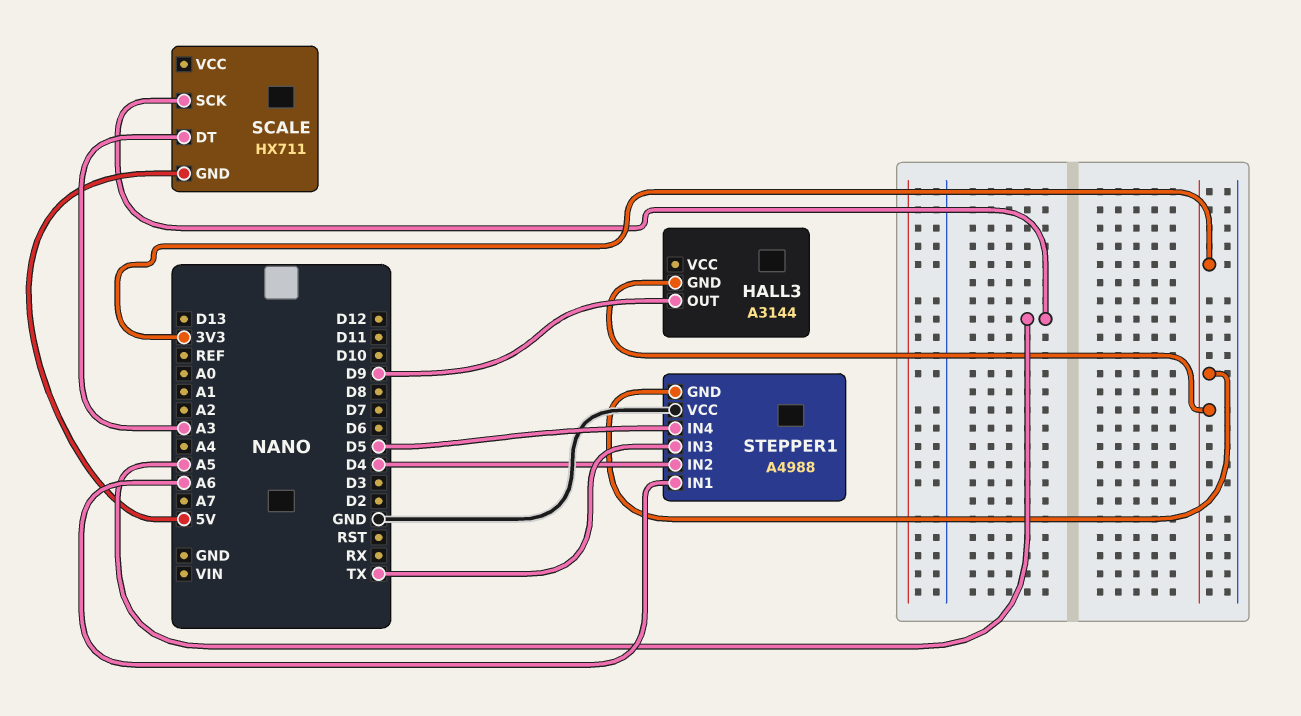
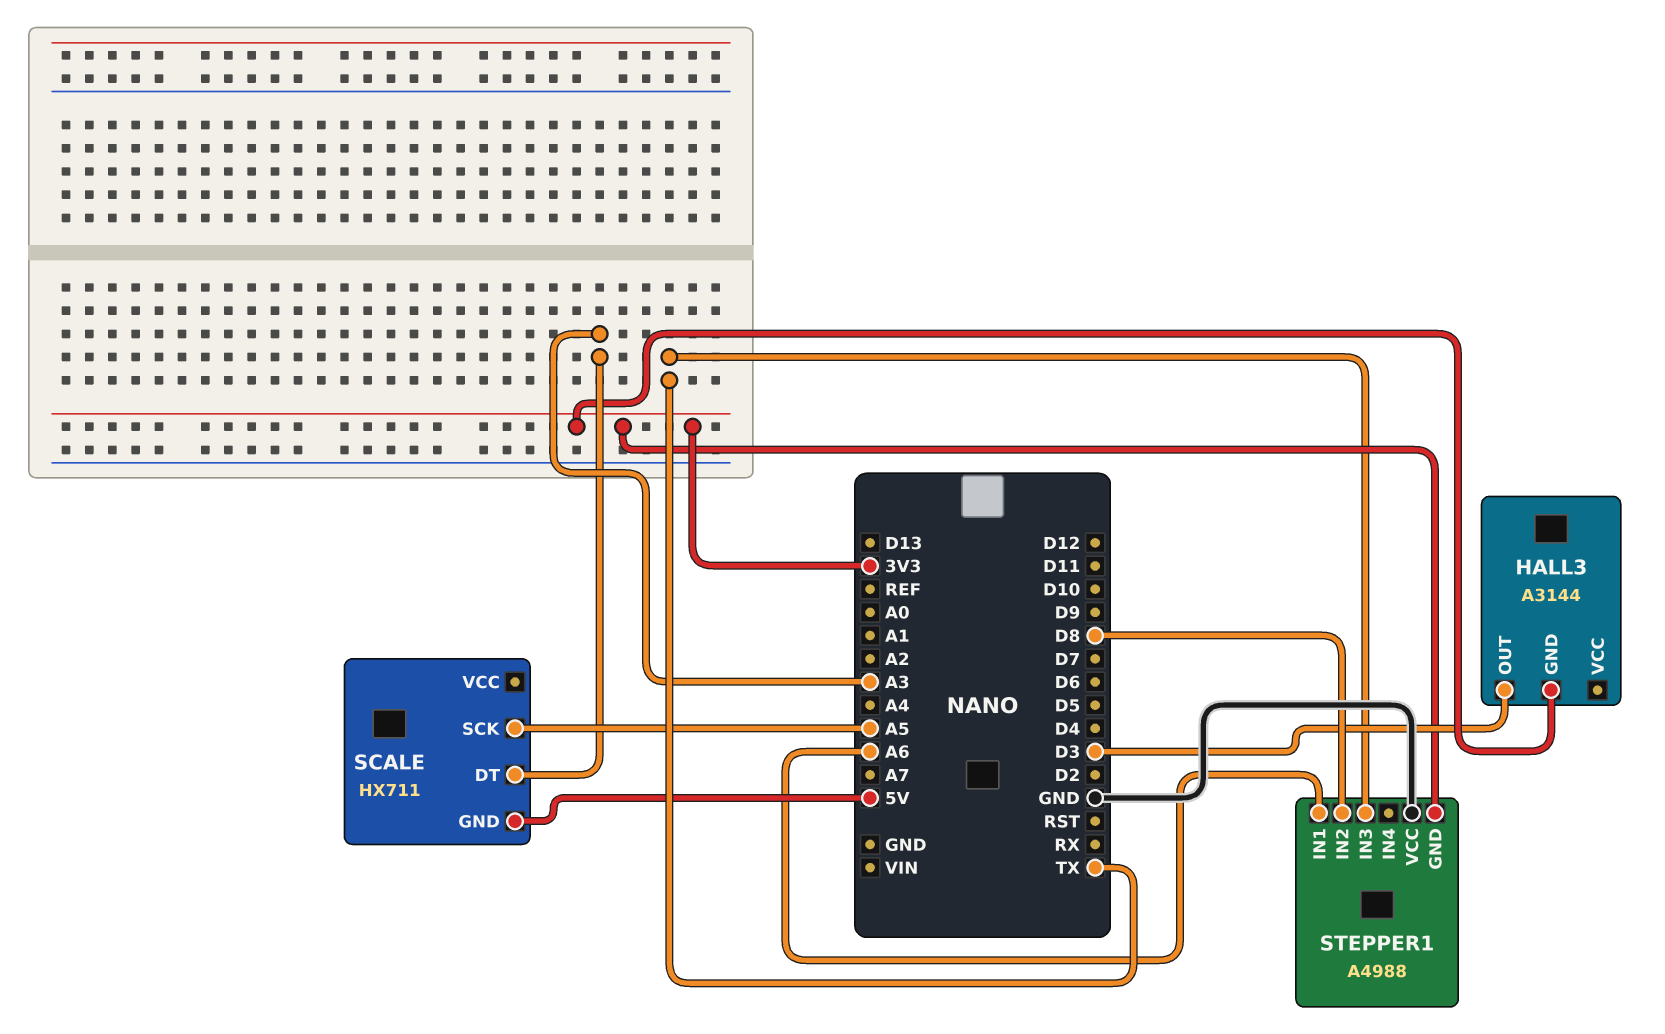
HALL3 pin OUT: D9 -> D3
STEPPER1 pin IN2: D4 -> D8
STEPPER1 pin IN4: D5 -> none

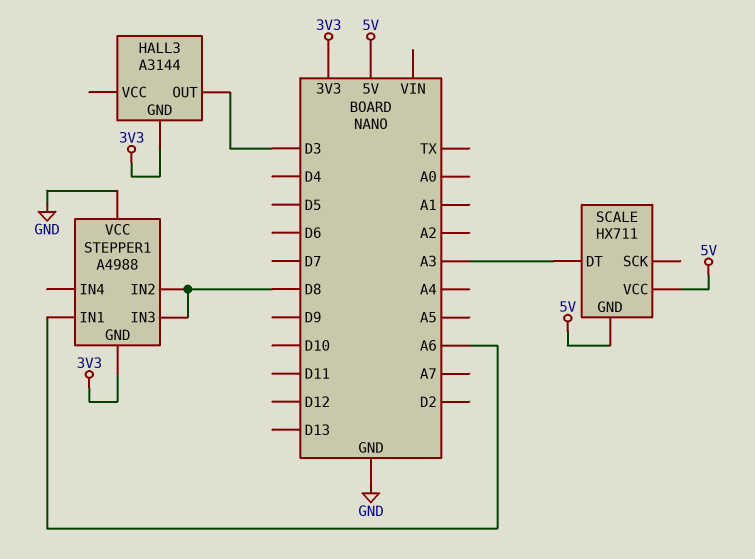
SCALE pin SCK: A5 -> none
SCALE pin VCC: none -> 5V
STEPPER1 pin IN3: TX -> D8

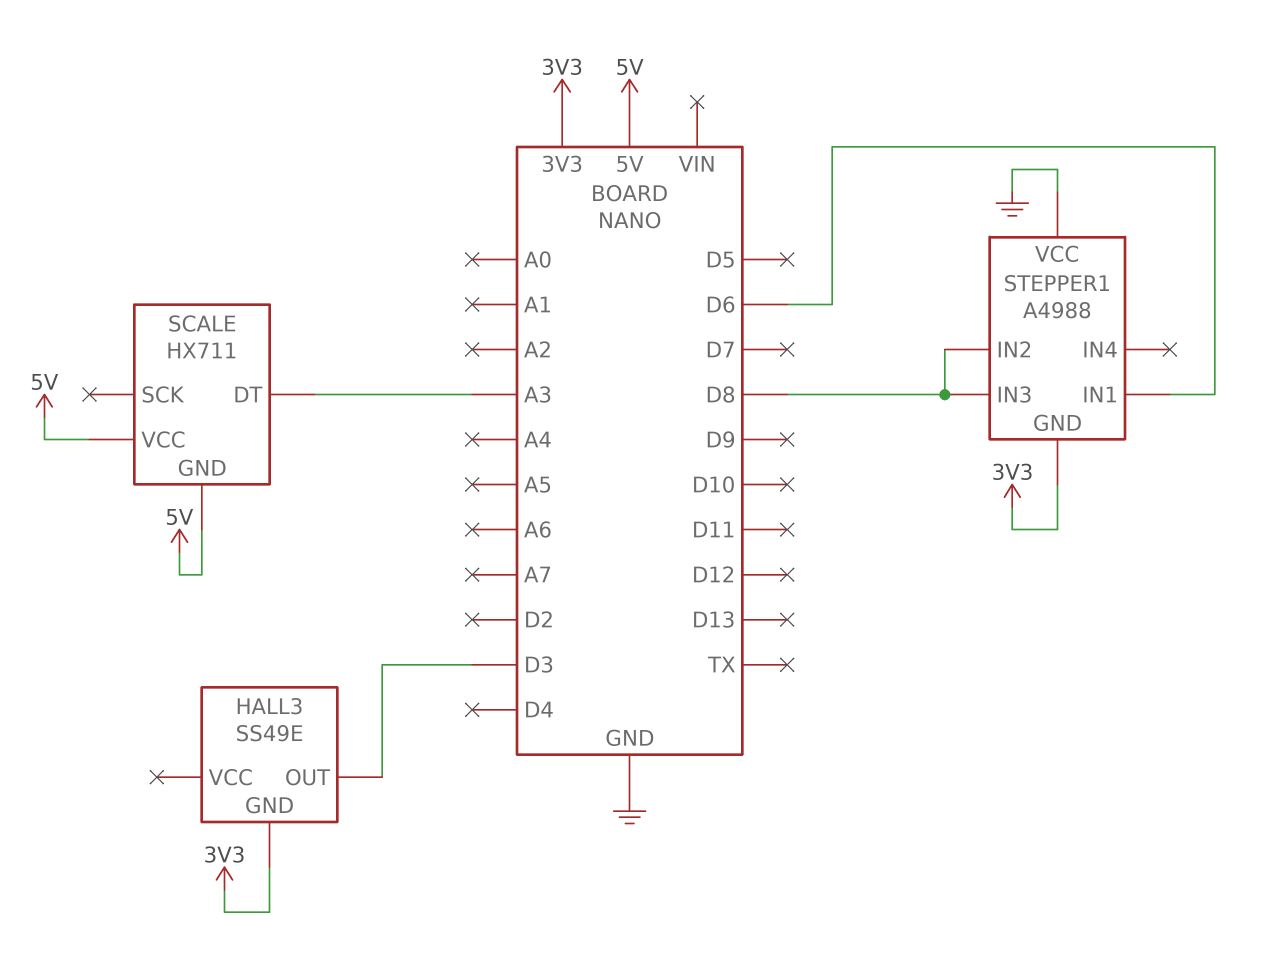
HALL3: A3144 -> SS49E
STEPPER1 pin IN1: A6 -> D6

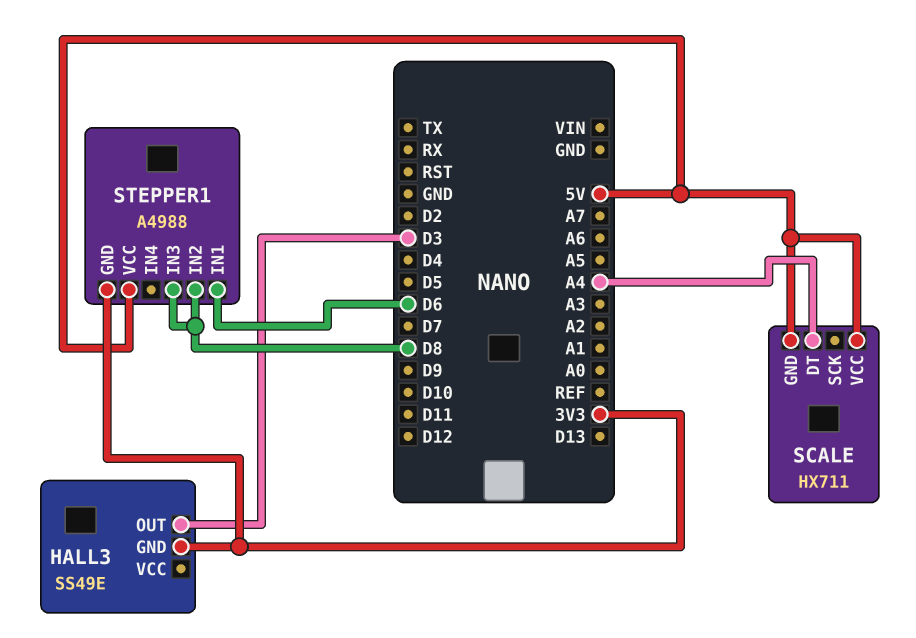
SCALE pin DT: A3 -> A4
STEPPER1 pin VCC: GND -> 5V

